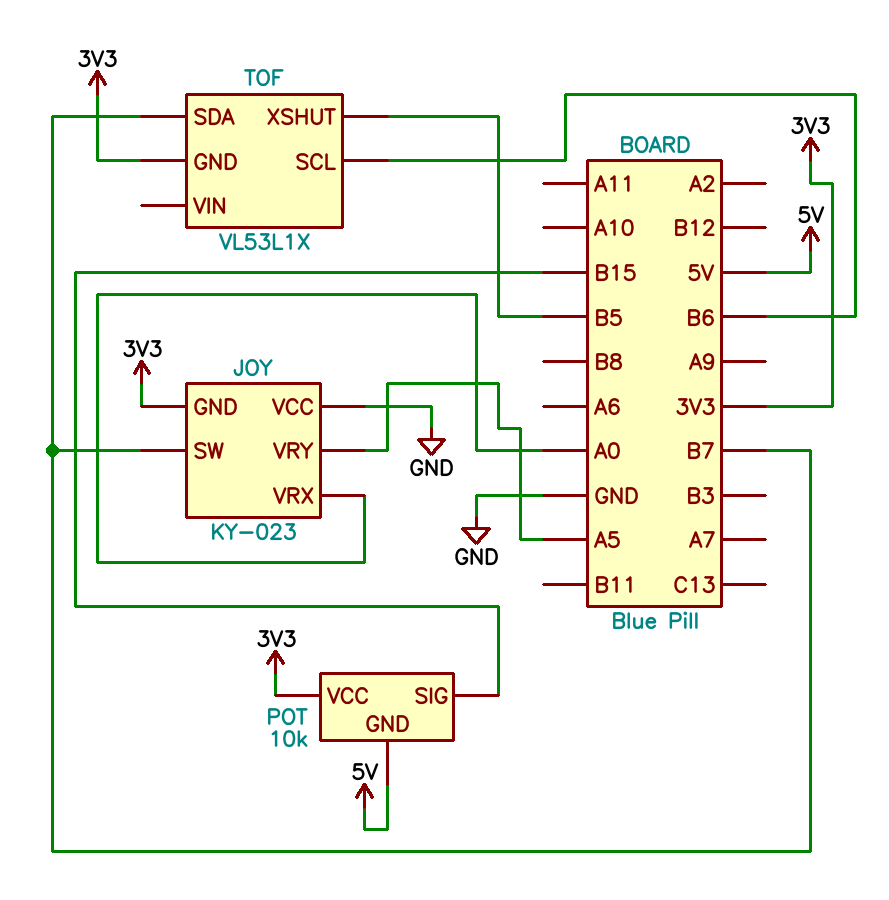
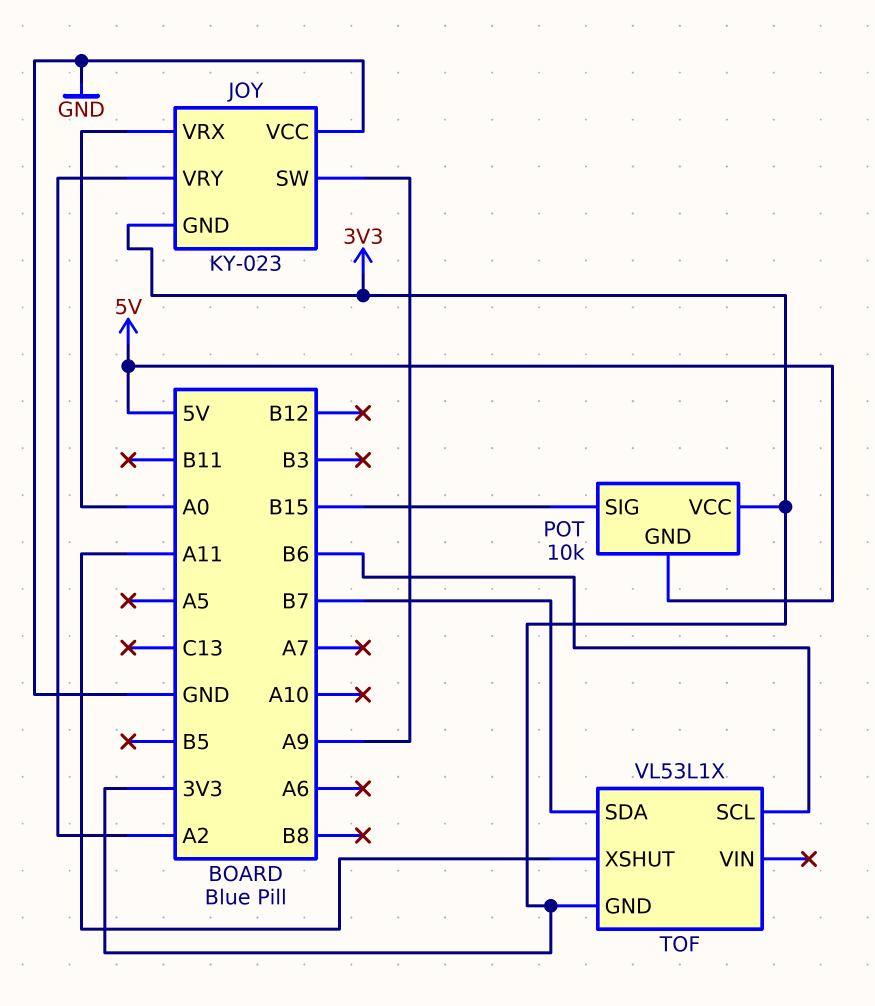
JOY pin SW: B7 -> A9
JOY pin VRY: A5 -> A2
TOF pin XSHUT: B5 -> A11

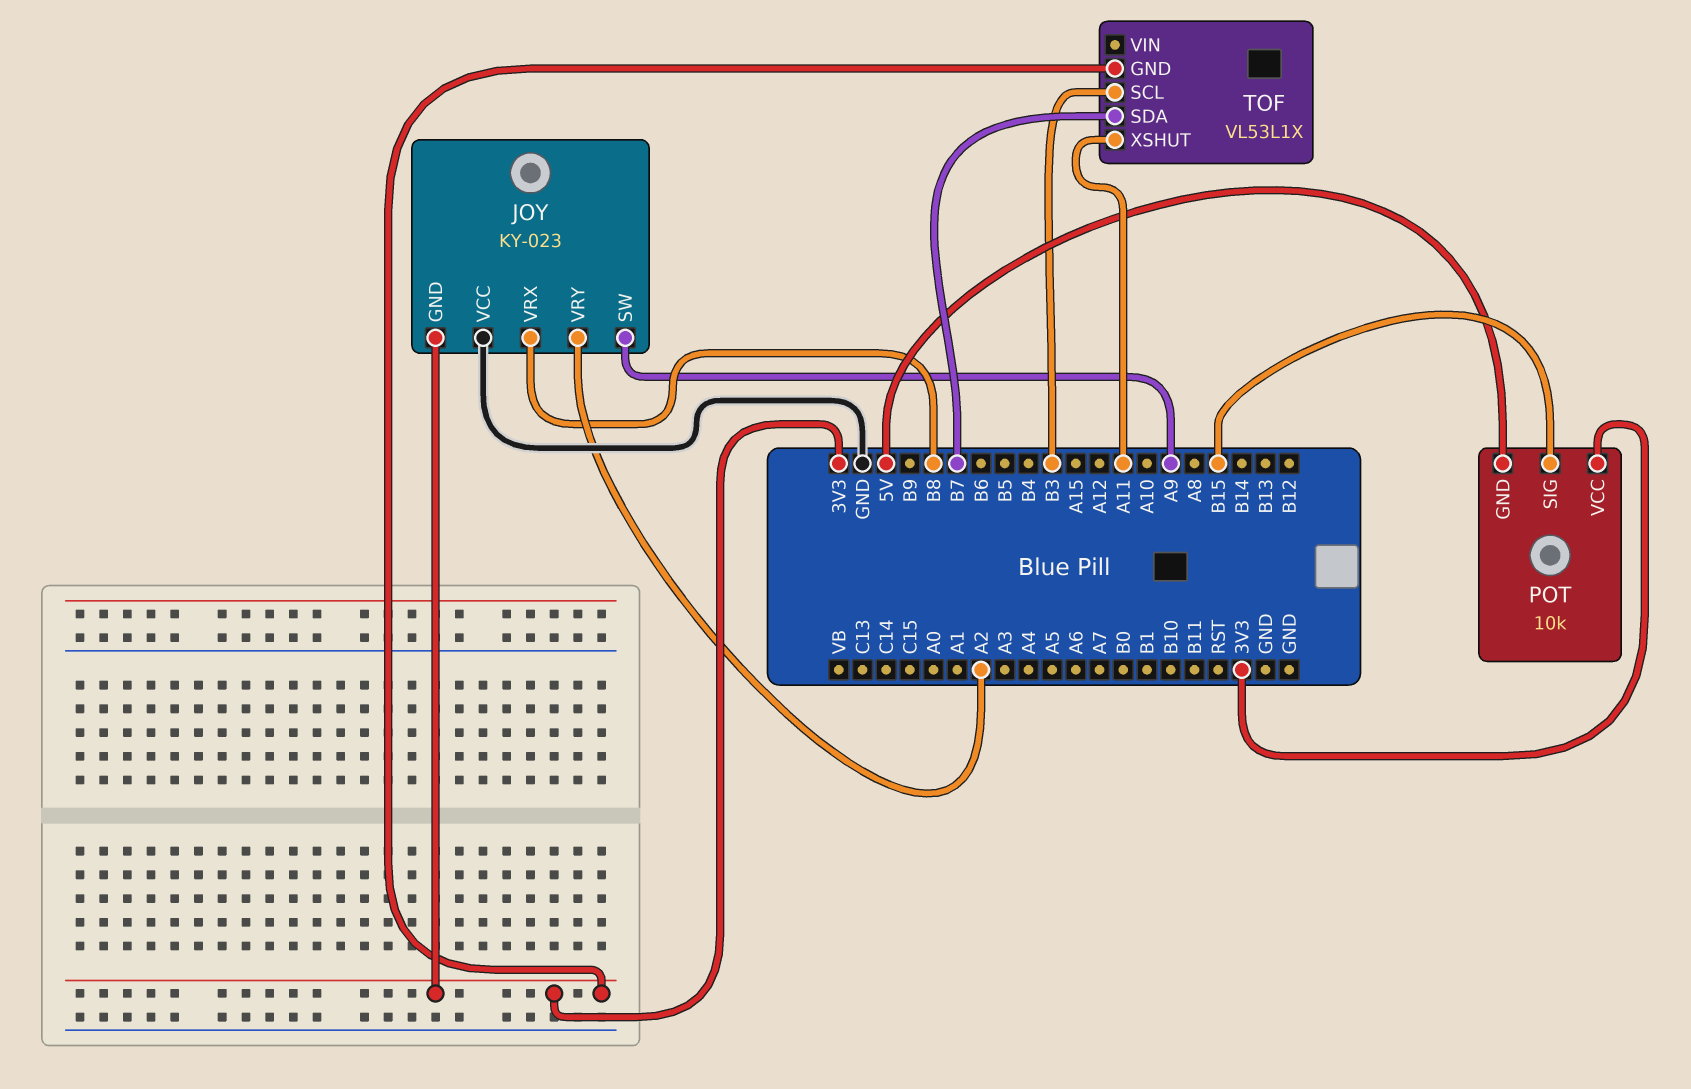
JOY pin VRX: A0 -> B8
TOF pin SCL: B6 -> B3

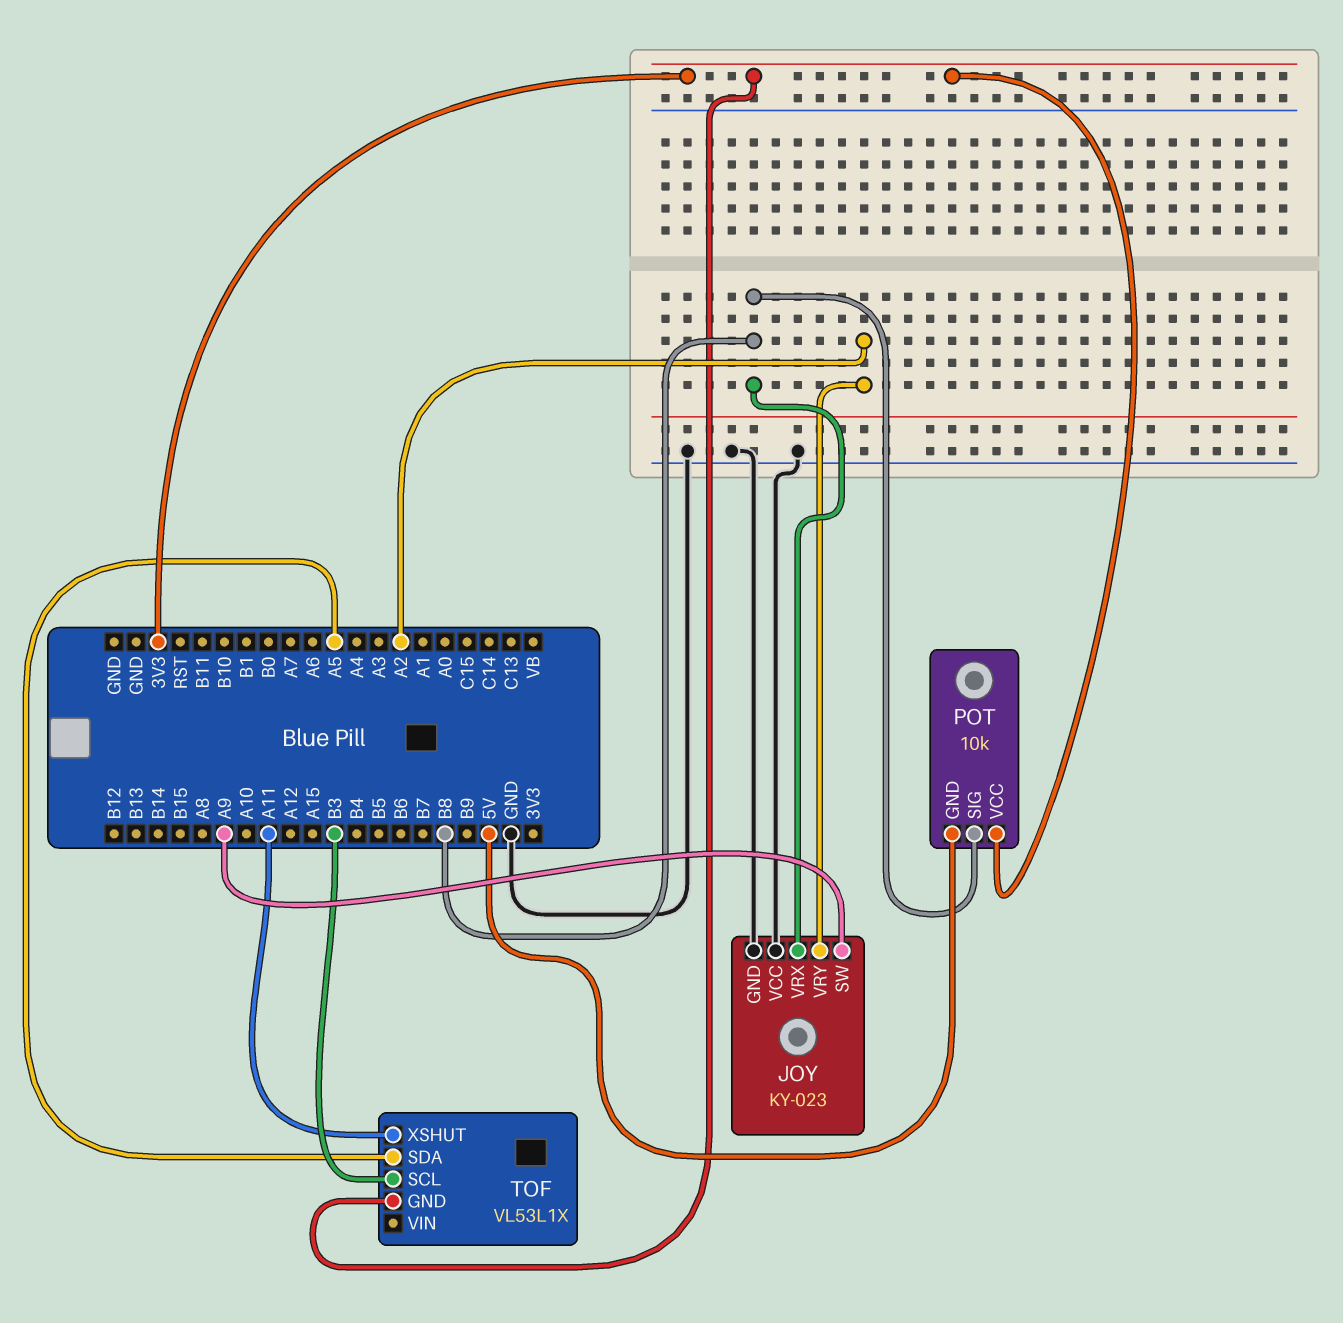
JOY pin GND: 3V3 -> GND
POT pin SIG: B15 -> B8
TOF pin SDA: B7 -> A5

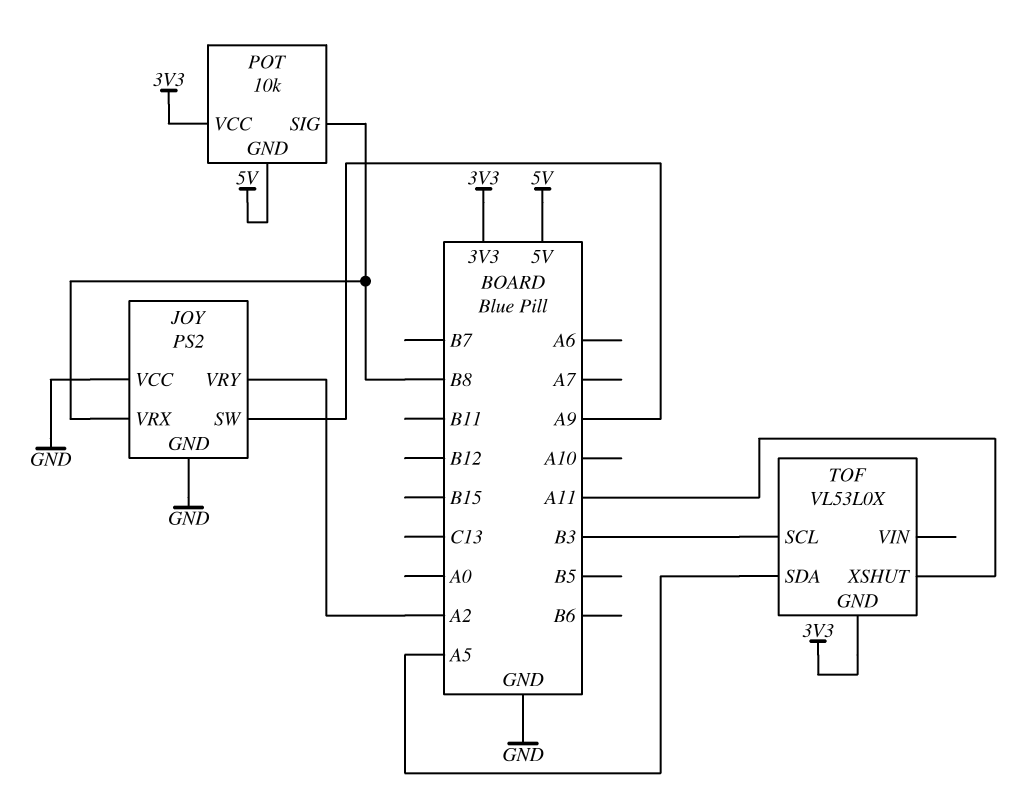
JOY: KY-023 -> PS2
TOF: VL53L1X -> VL53L0X

